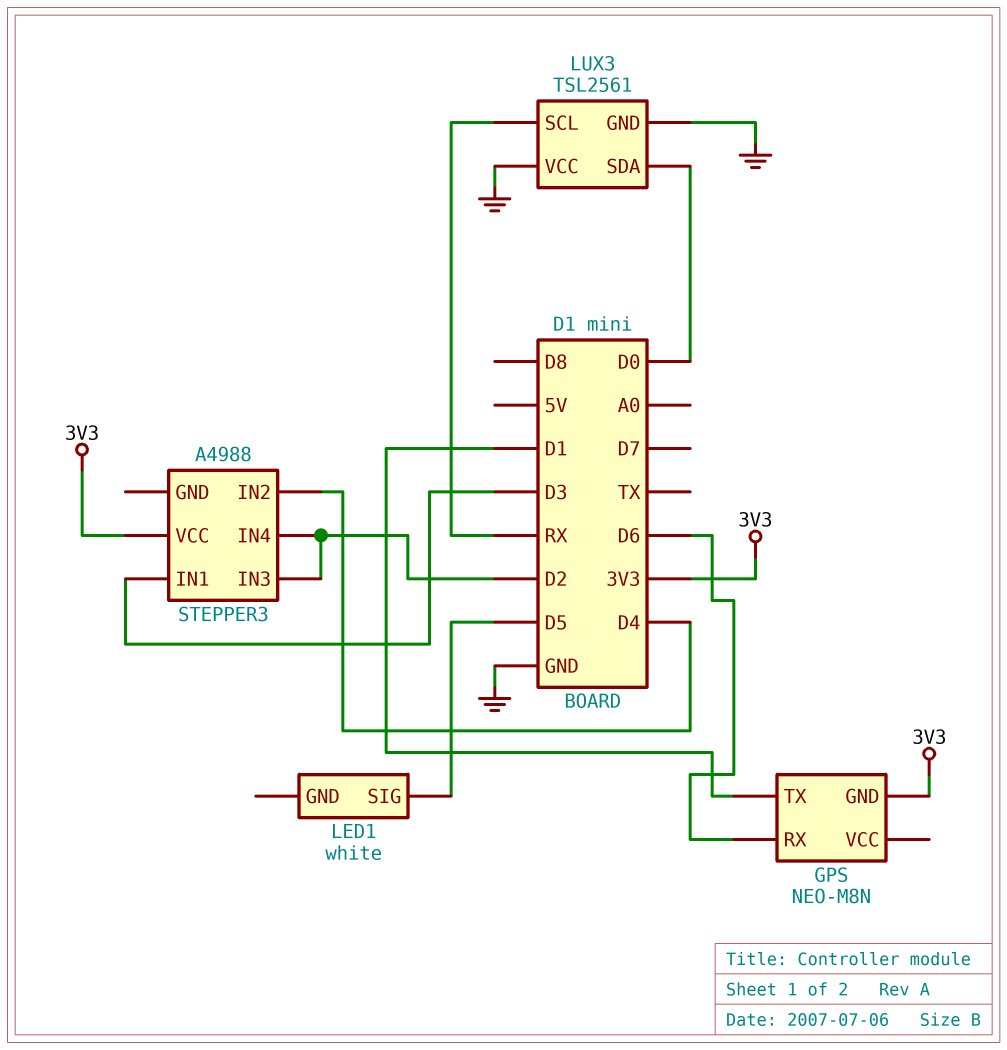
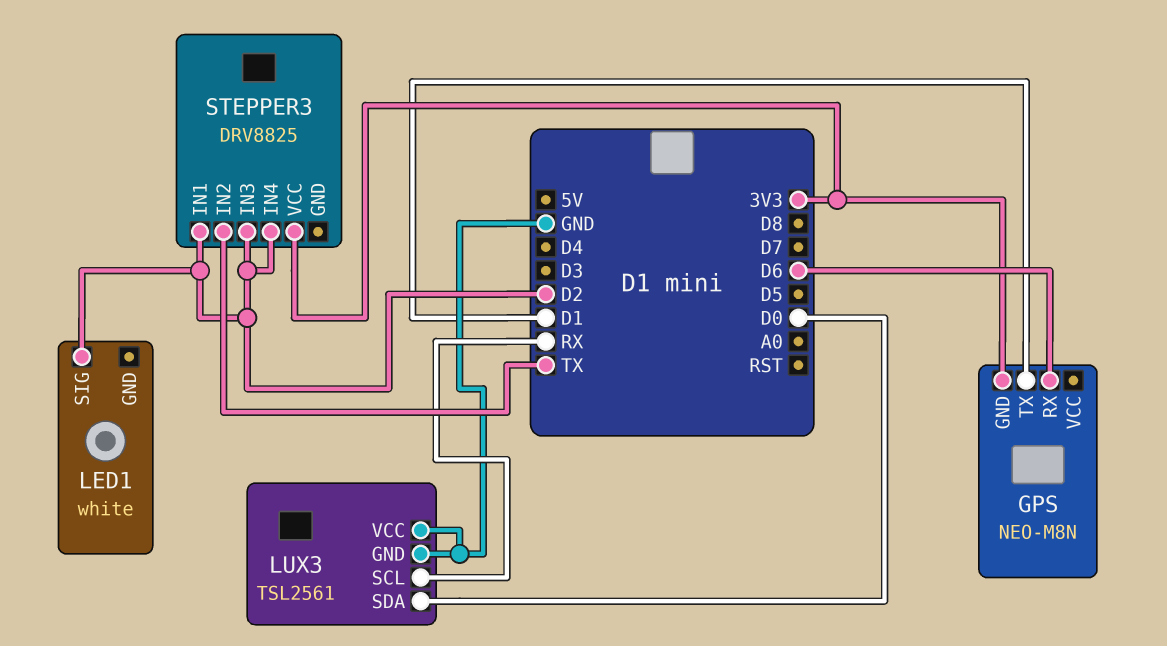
LED1 pin SIG: D5 -> D2
STEPPER3: A4988 -> DRV8825
STEPPER3 pin IN1: D3 -> D2
STEPPER3 pin IN2: D4 -> TX

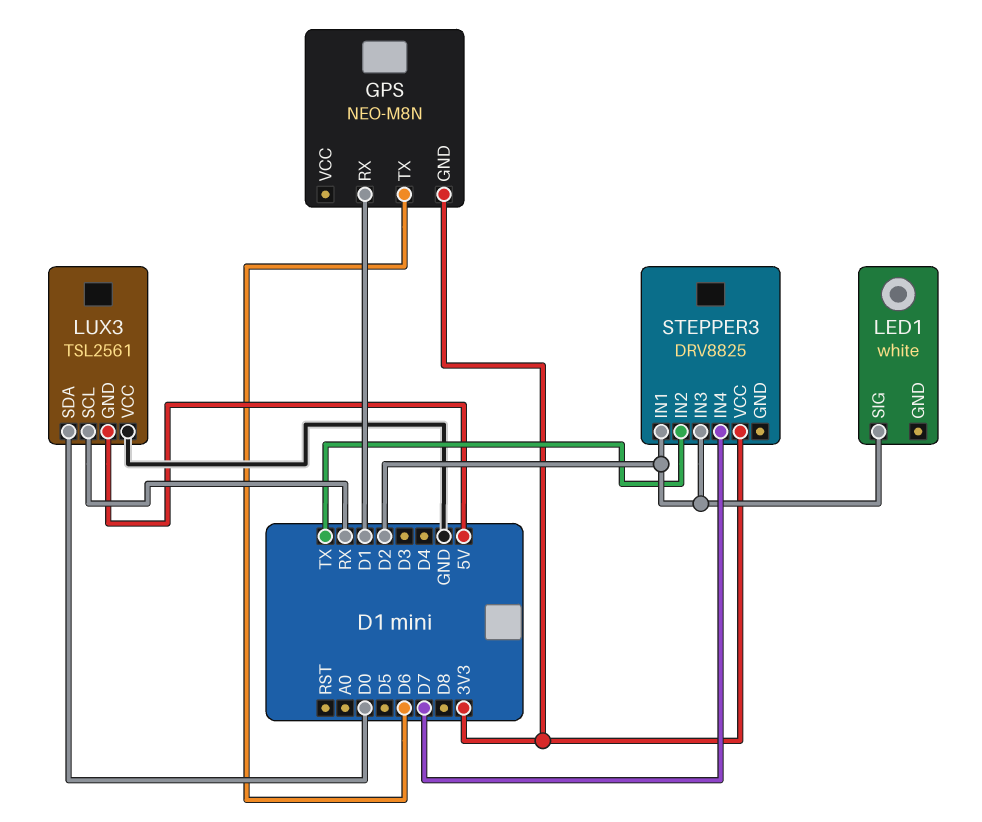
GPS pin RX: D6 -> D1
GPS pin TX: D1 -> D6
LUX3 pin GND: GND -> 5V
STEPPER3 pin IN4: D2 -> D7

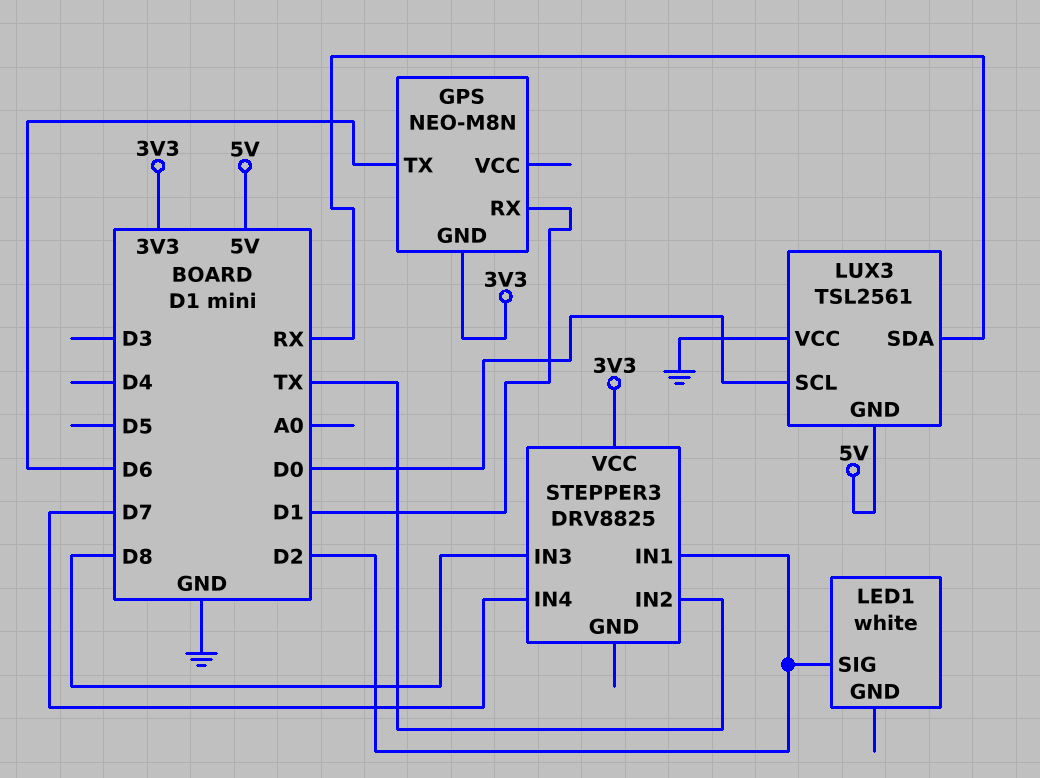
LUX3 pin SCL: RX -> D0
LUX3 pin SDA: D0 -> RX
STEPPER3 pin IN3: D2 -> D8

